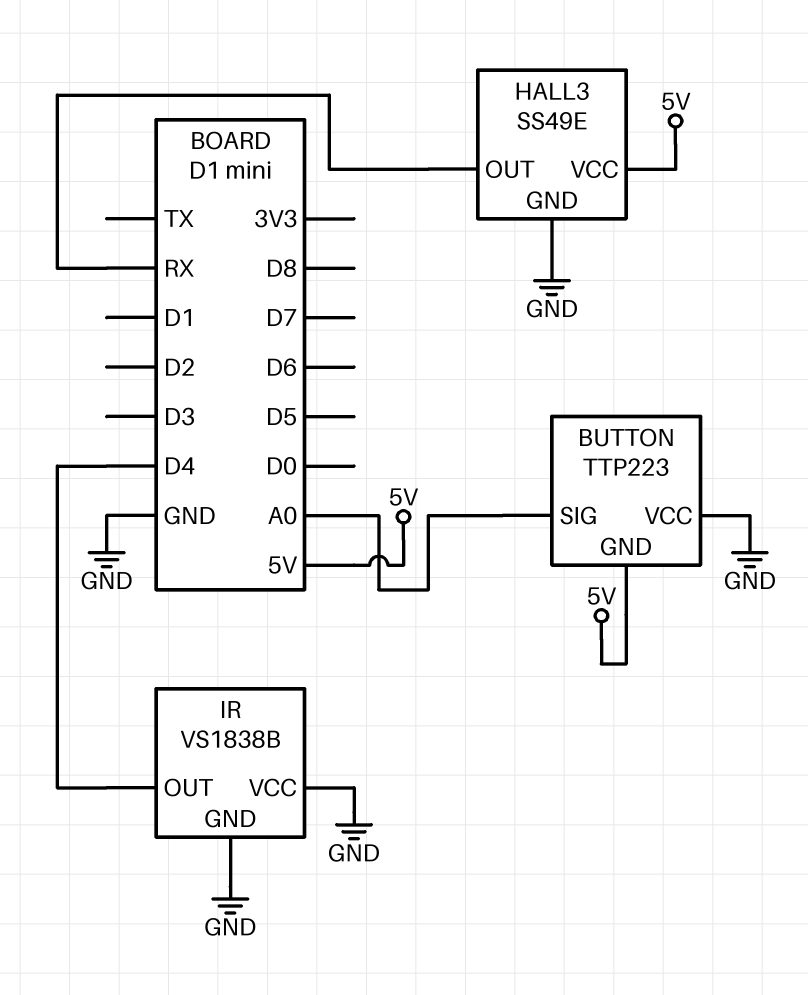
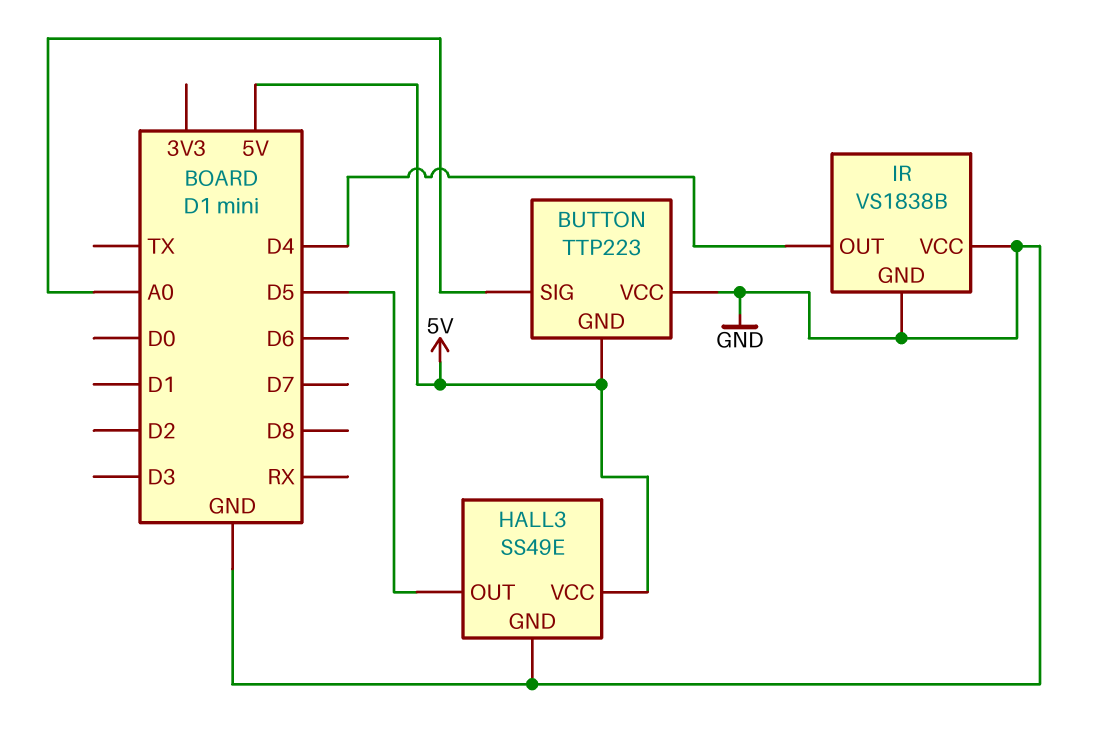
HALL3 pin OUT: RX -> D5

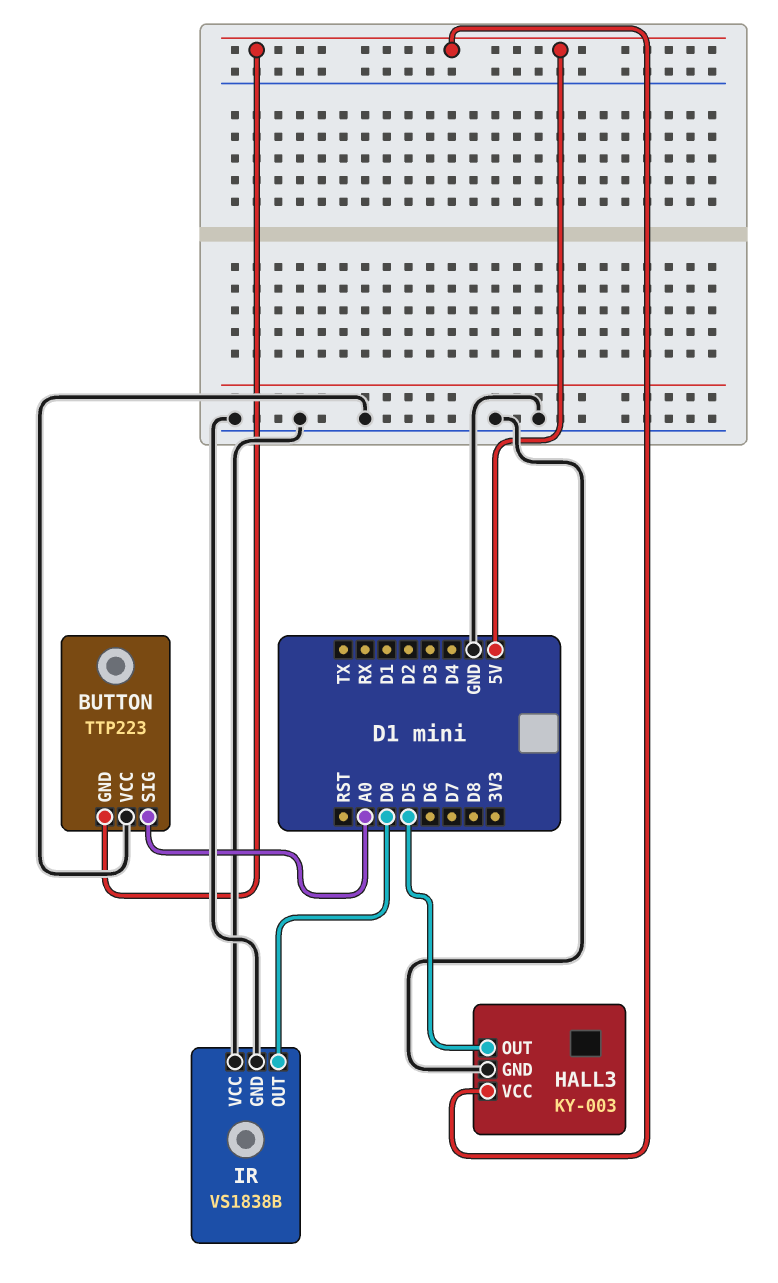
HALL3: SS49E -> KY-003
IR pin OUT: D4 -> D0

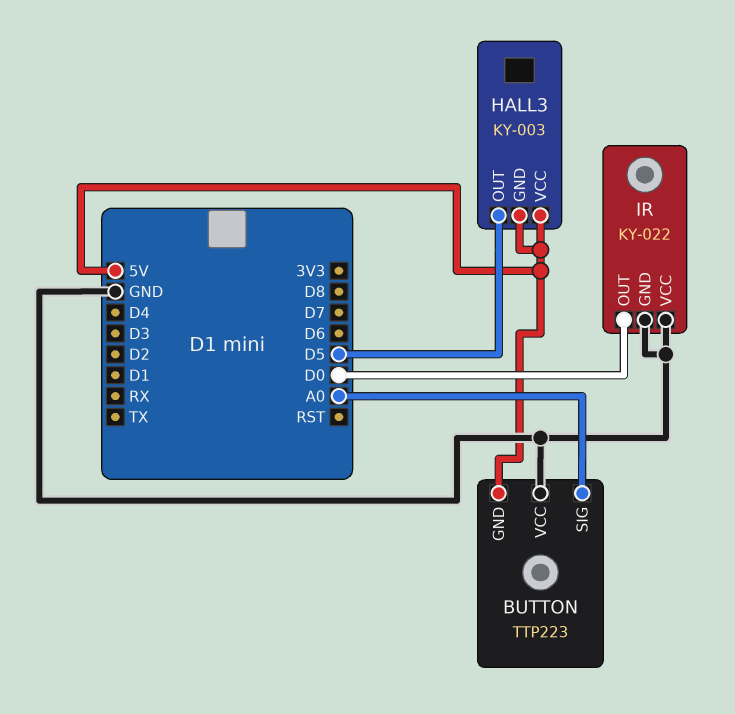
HALL3 pin GND: GND -> 5V
IR: VS1838B -> KY-022

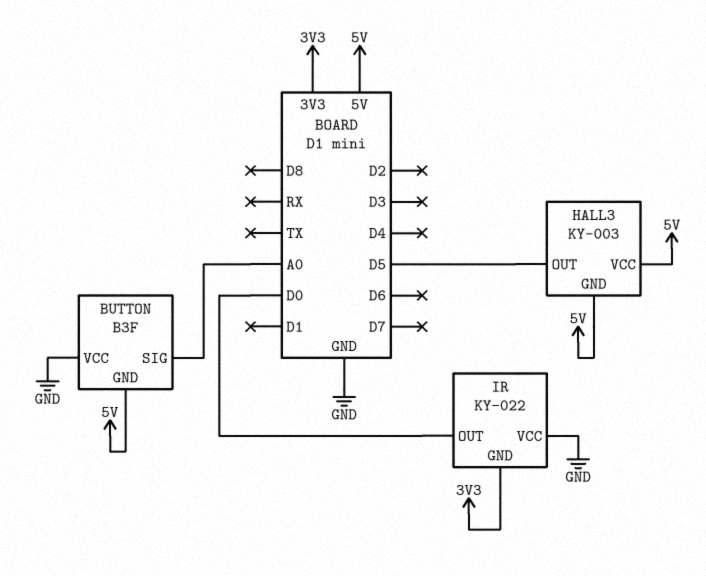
BUTTON: TTP223 -> B3F
IR pin GND: GND -> 3V3

